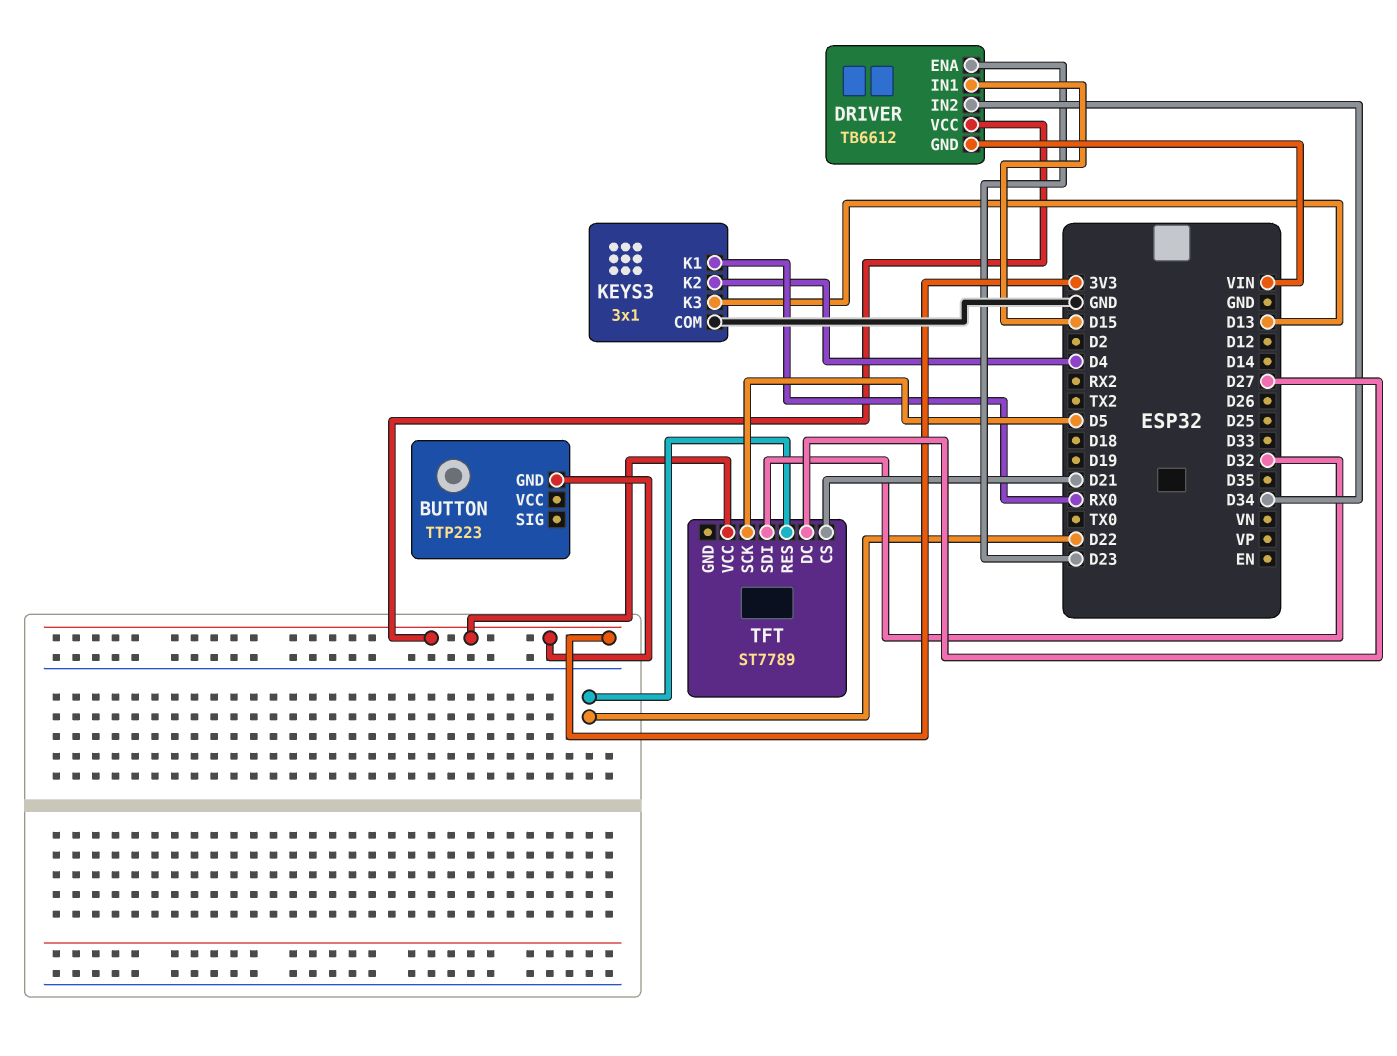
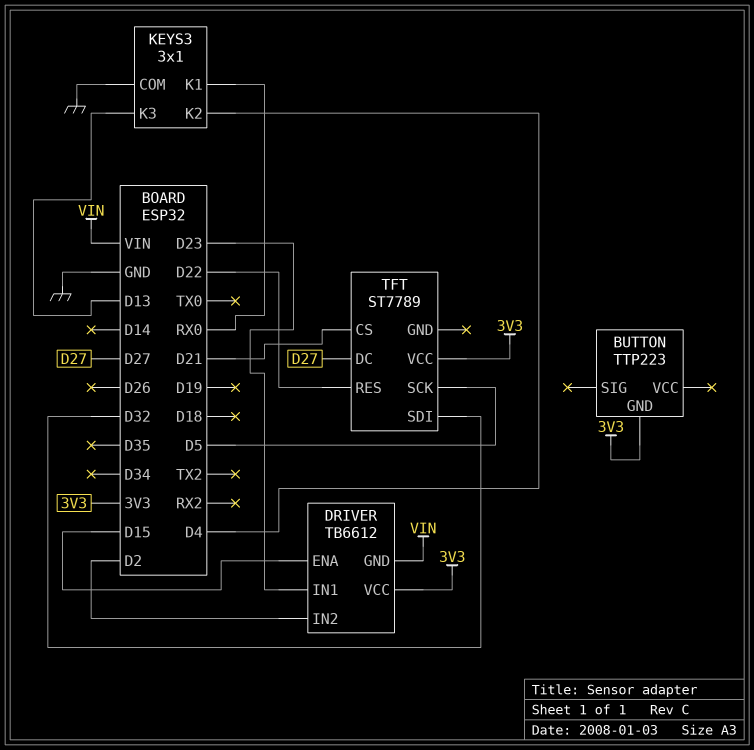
DRIVER pin ENA: D23 -> D15
DRIVER pin IN1: D15 -> D23
DRIVER pin IN2: D34 -> D2

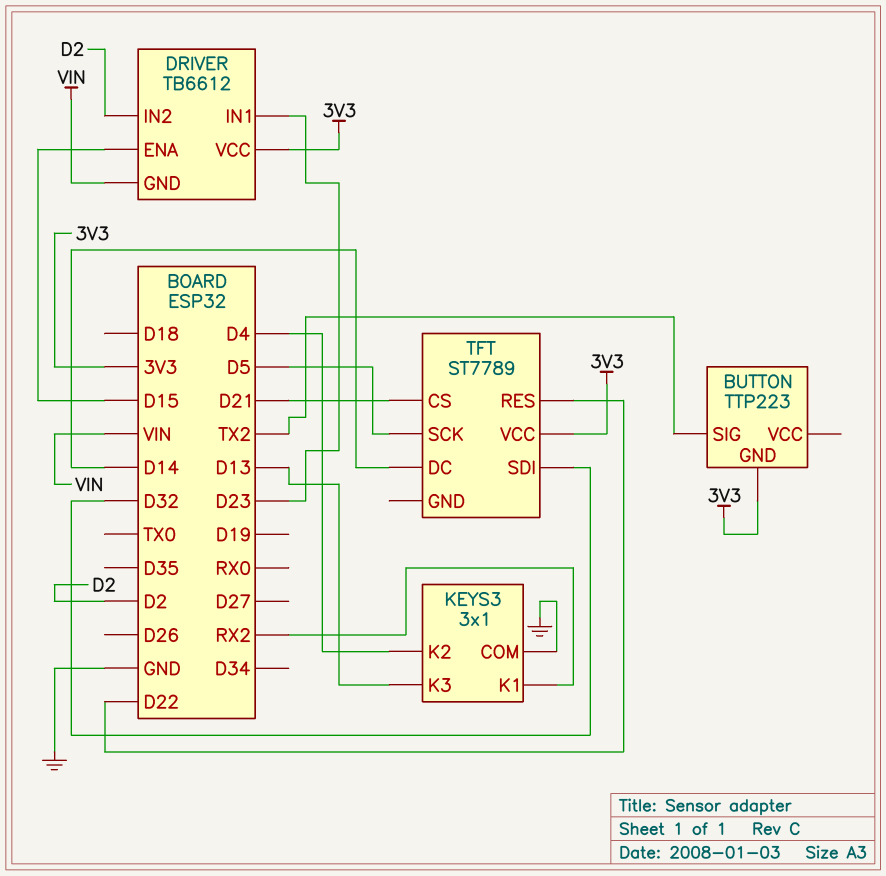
BUTTON pin SIG: none -> TX2
KEYS3 pin K1: RX0 -> RX2
TFT pin DC: D27 -> D14

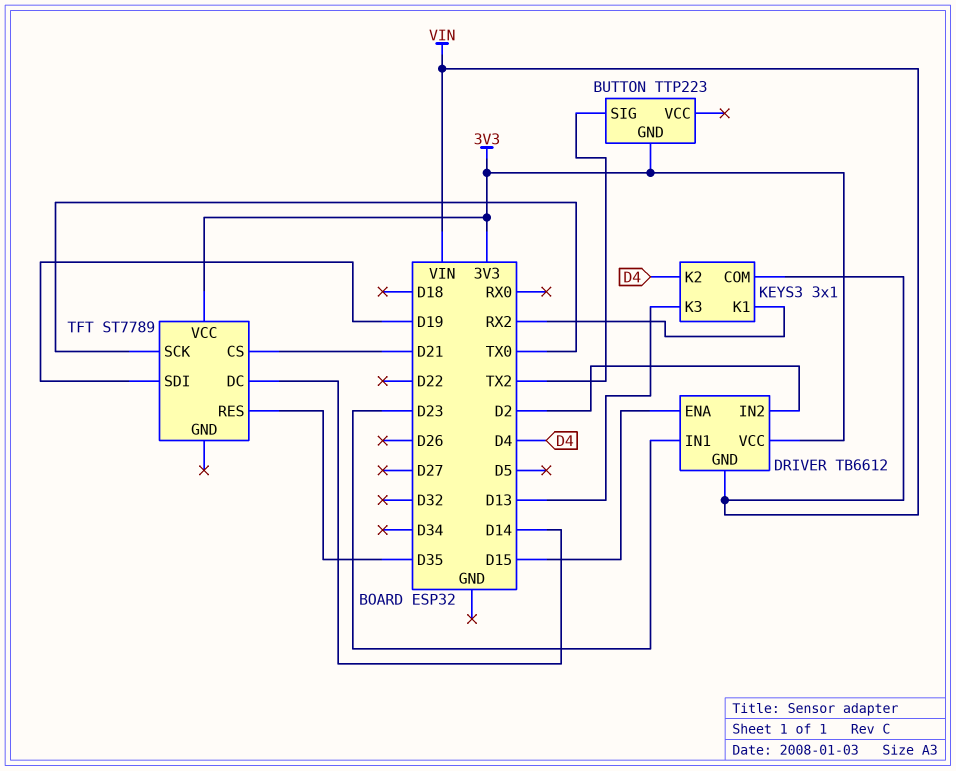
KEYS3 pin COM: GND -> VIN
TFT pin RES: D22 -> D35
TFT pin SCK: D5 -> TX0
TFT pin SDI: D32 -> D19

